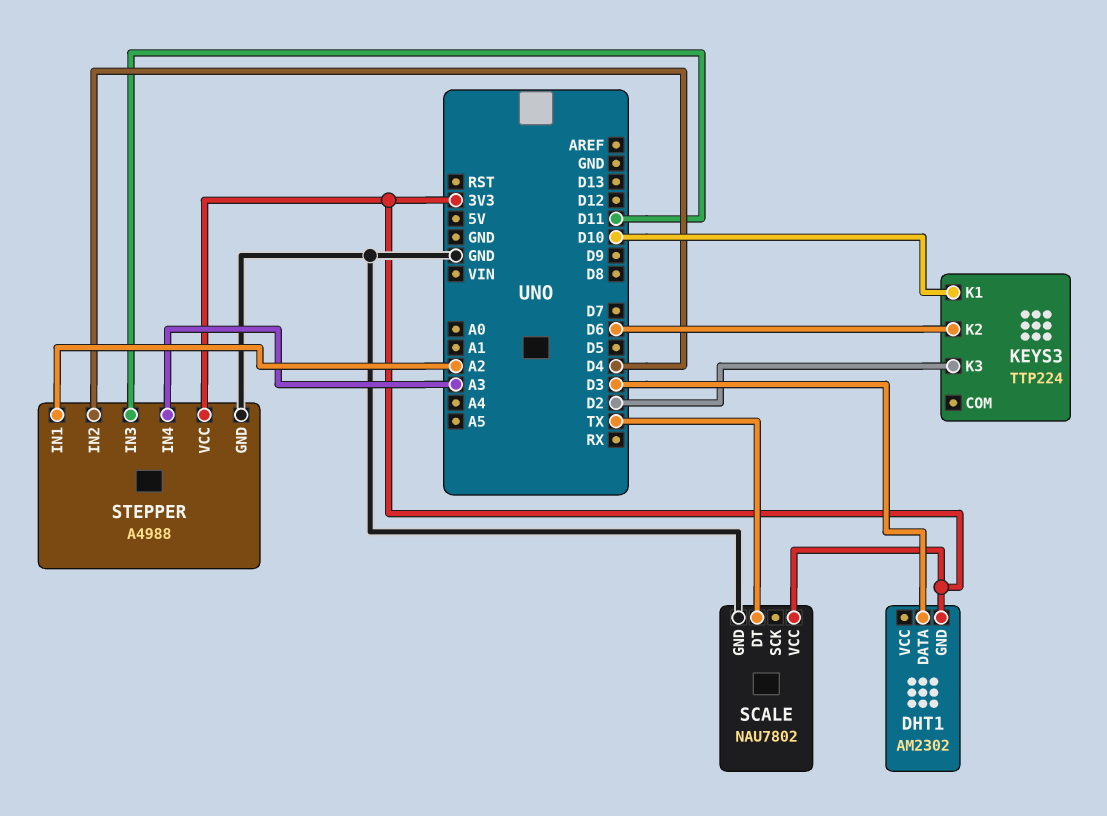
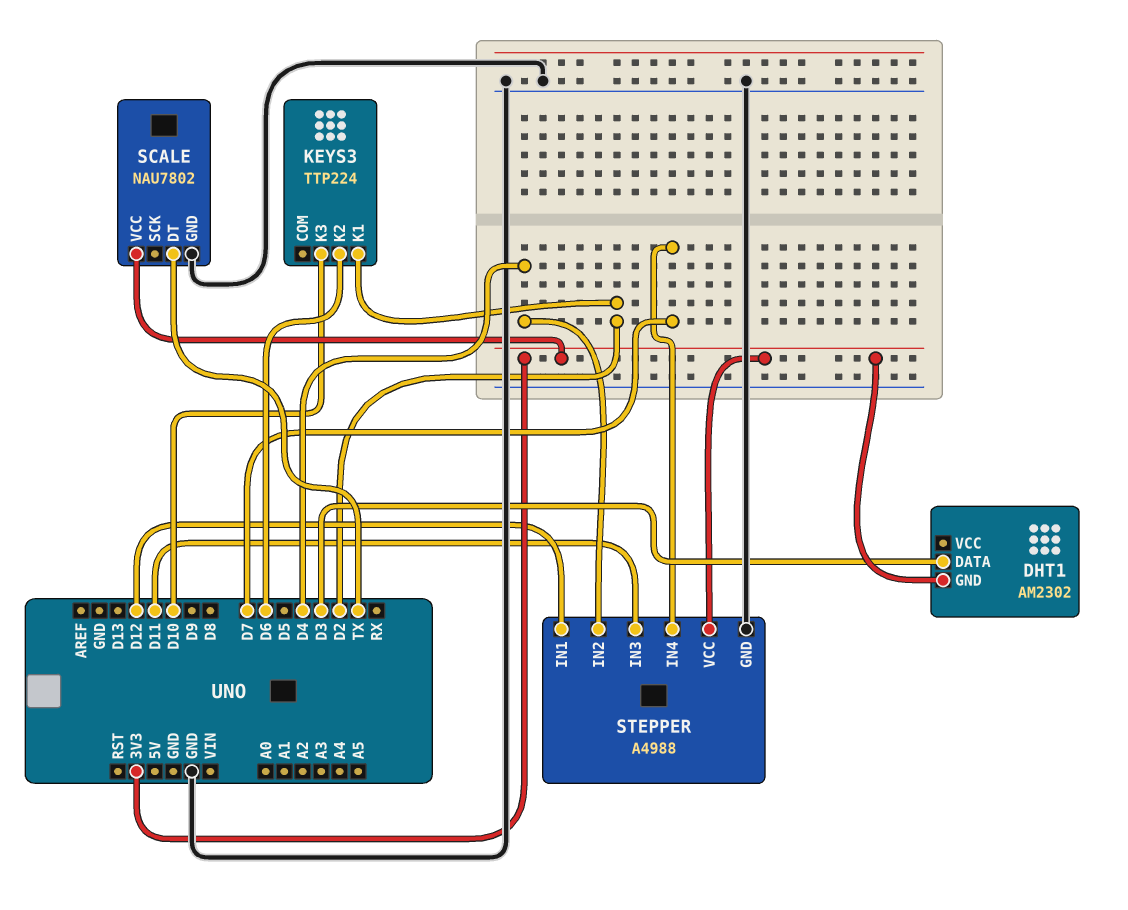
KEYS3 pin K1: D10 -> D2
KEYS3 pin K3: D2 -> D10
STEPPER pin IN1: A2 -> D12
STEPPER pin IN4: A3 -> D7

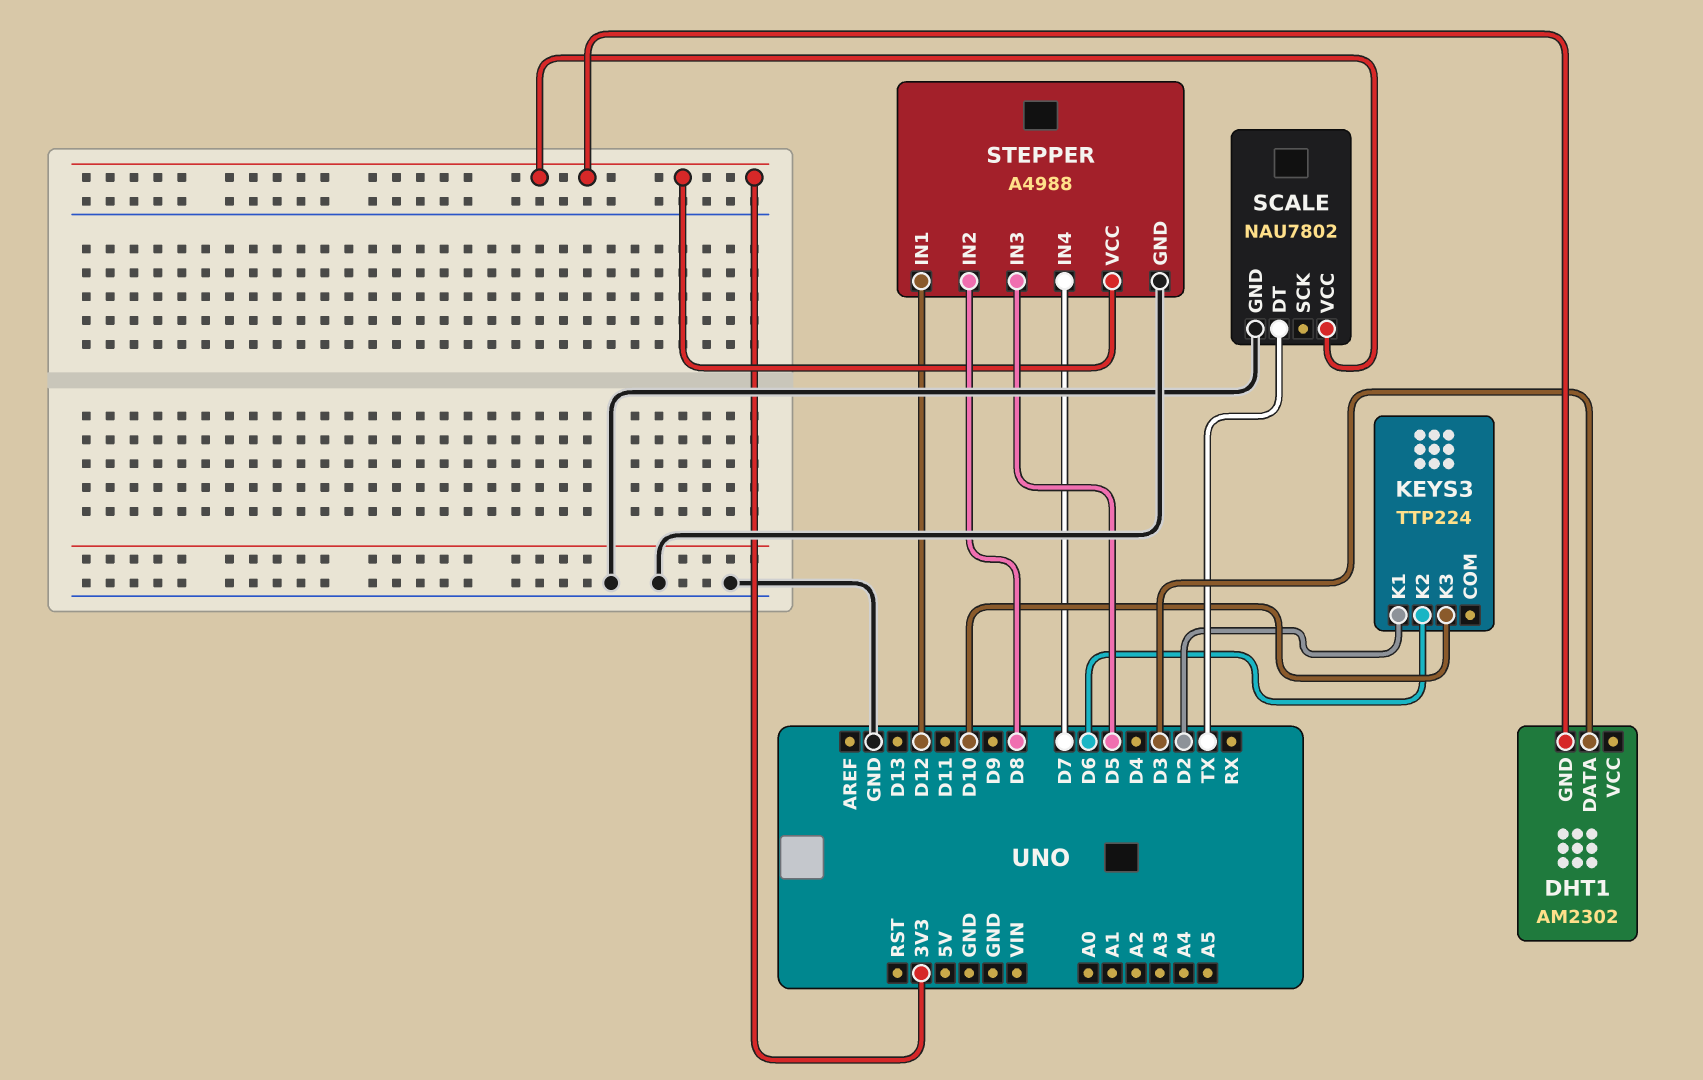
STEPPER pin IN2: D4 -> D8
STEPPER pin IN3: D11 -> D5

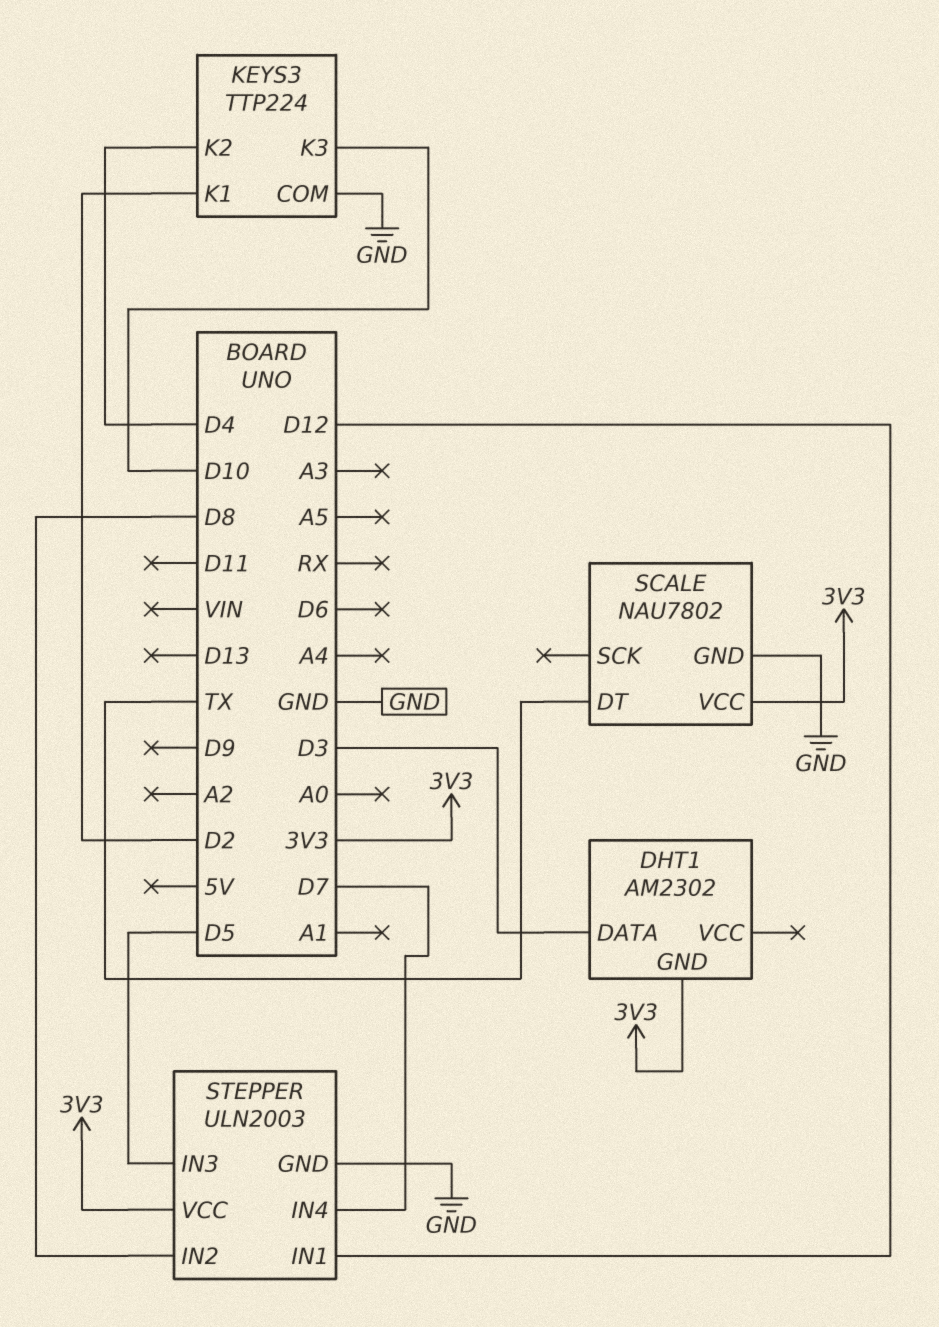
KEYS3 pin COM: none -> GND
KEYS3 pin K2: D6 -> D4
STEPPER: A4988 -> ULN2003

